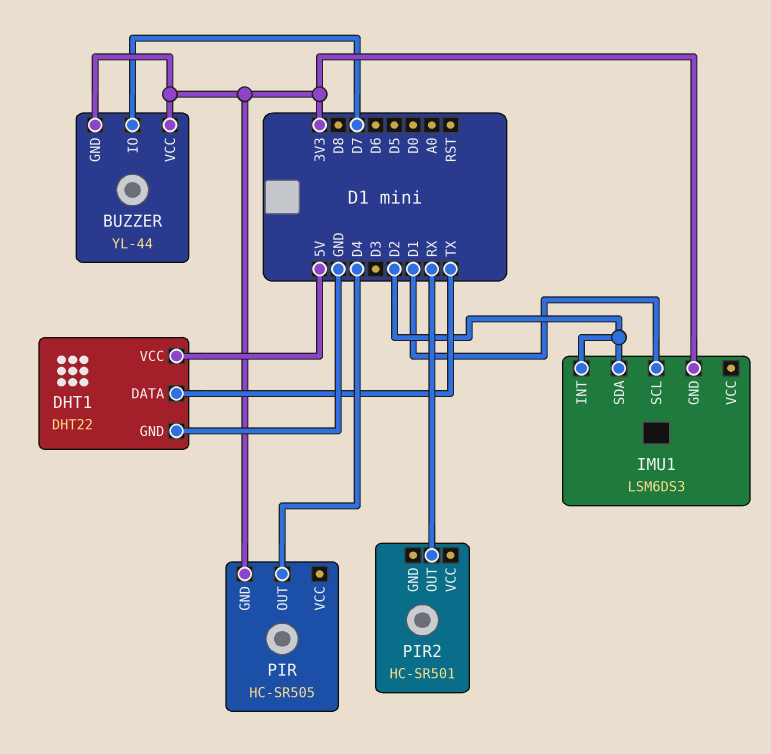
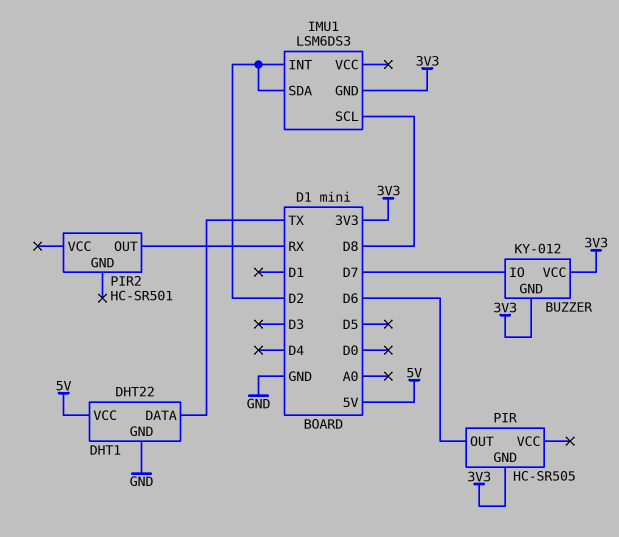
BUZZER: YL-44 -> KY-012
IMU1 pin SCL: D1 -> D8
PIR pin OUT: D4 -> D6

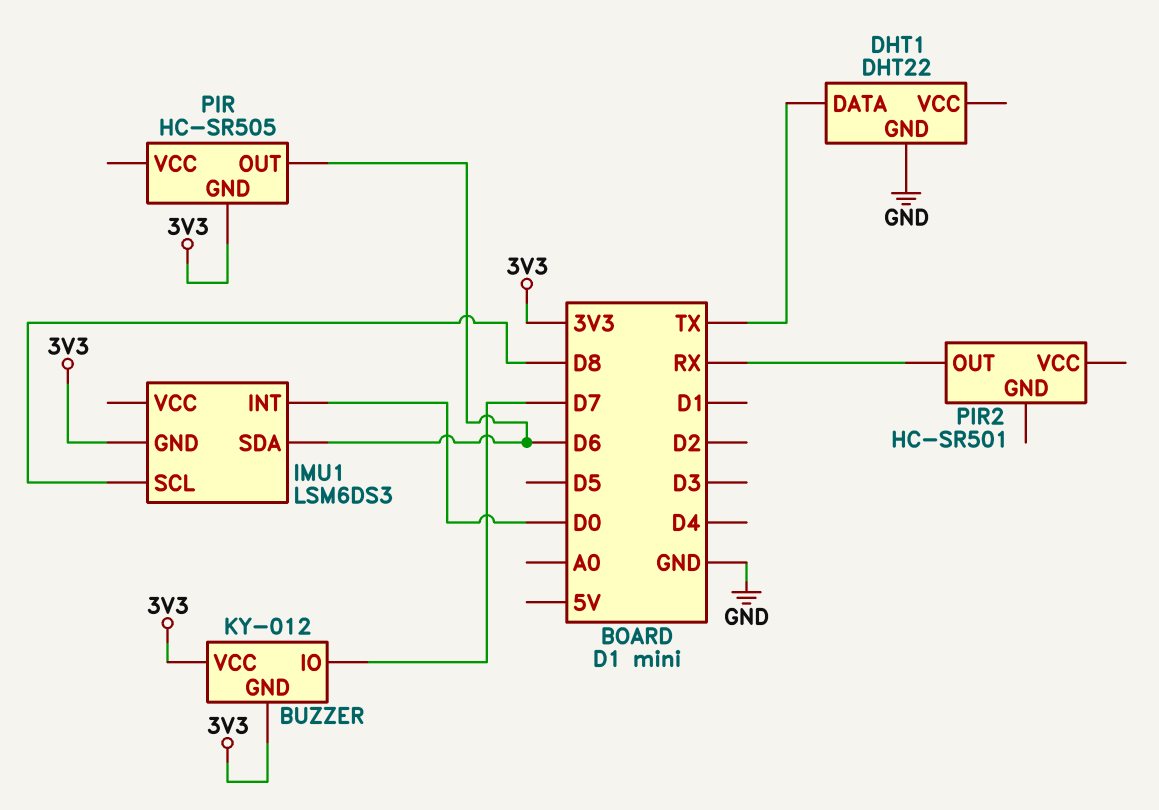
DHT1 pin VCC: 5V -> none
IMU1 pin INT: D2 -> D0
IMU1 pin SDA: D2 -> D6

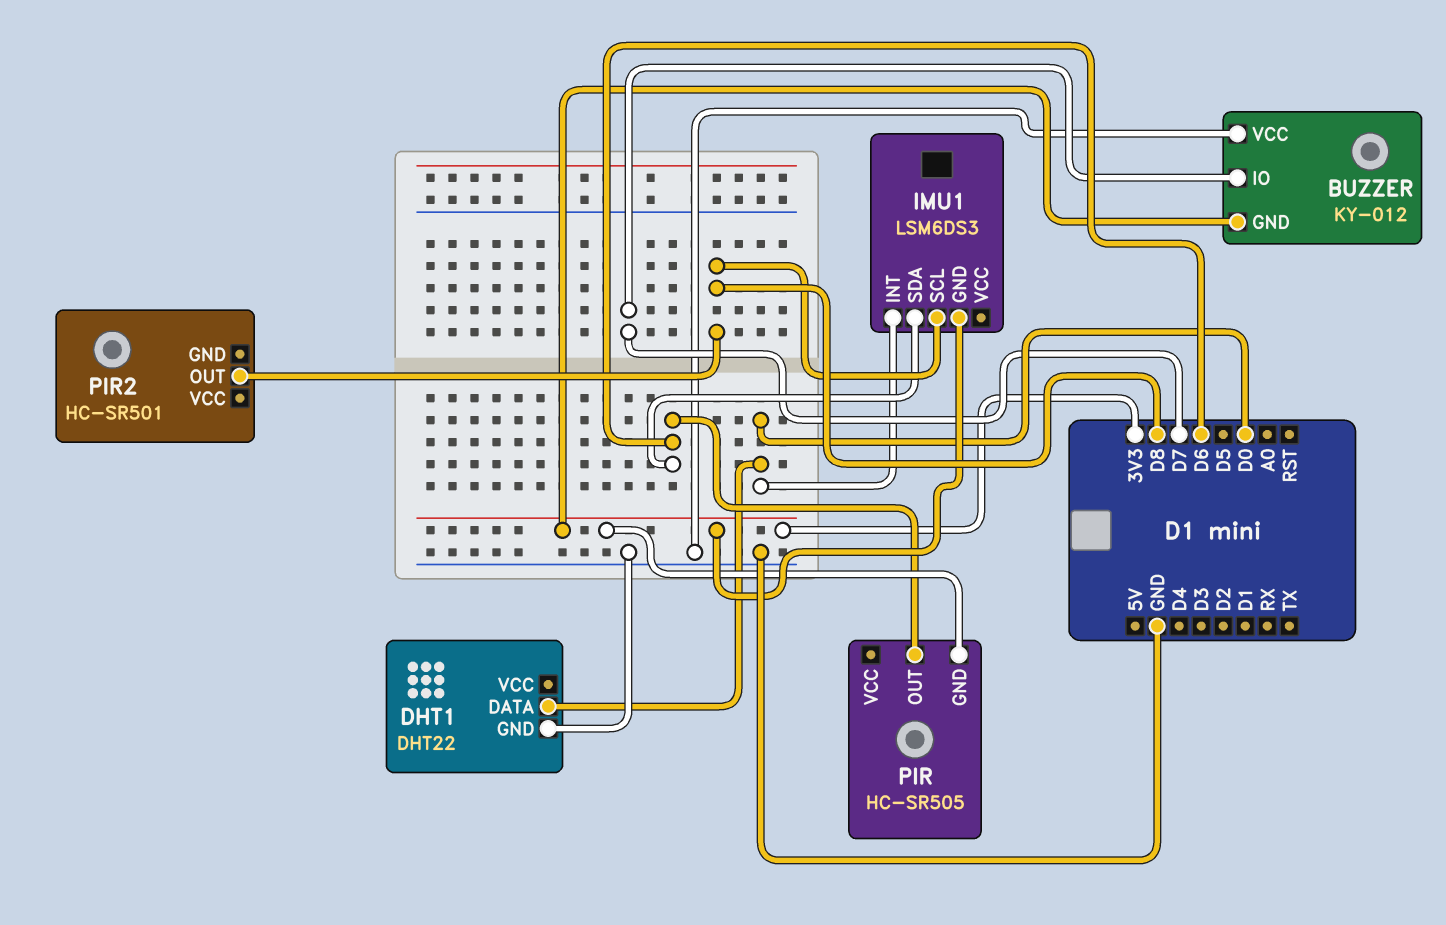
BUZZER pin VCC: 3V3 -> GND
DHT1 pin DATA: TX -> D0
PIR2 pin OUT: RX -> D8

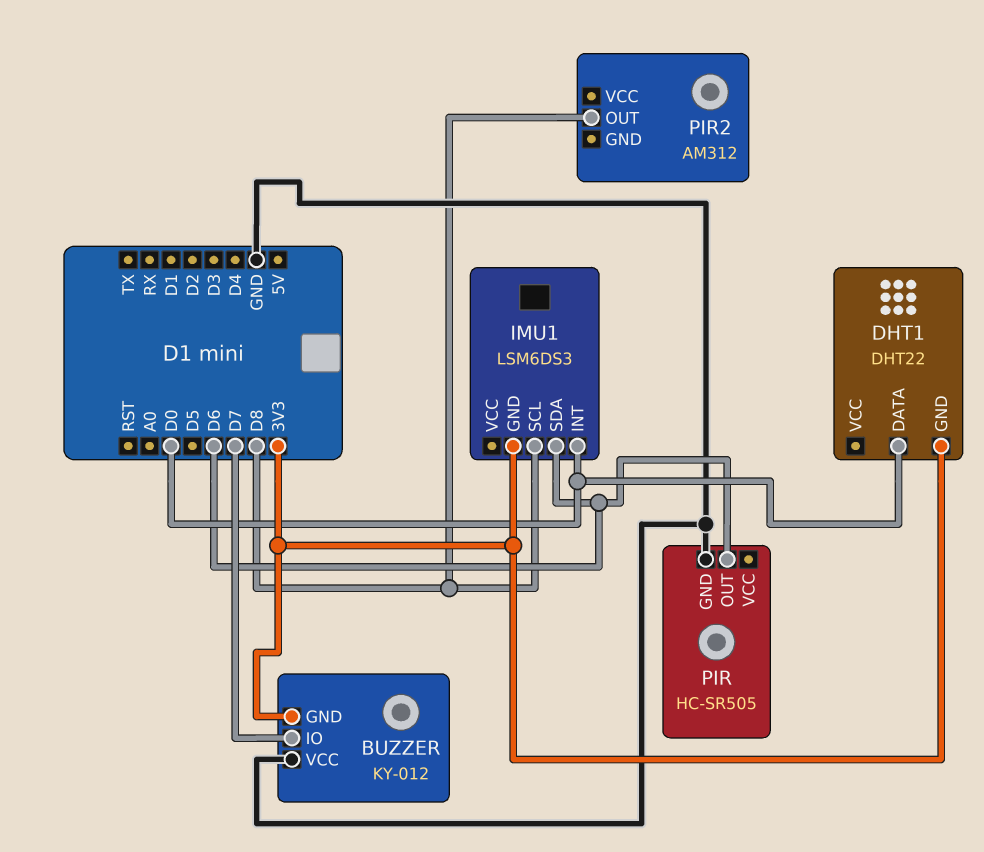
DHT1 pin GND: GND -> 3V3
PIR pin GND: 3V3 -> GND
PIR2: HC-SR501 -> AM312

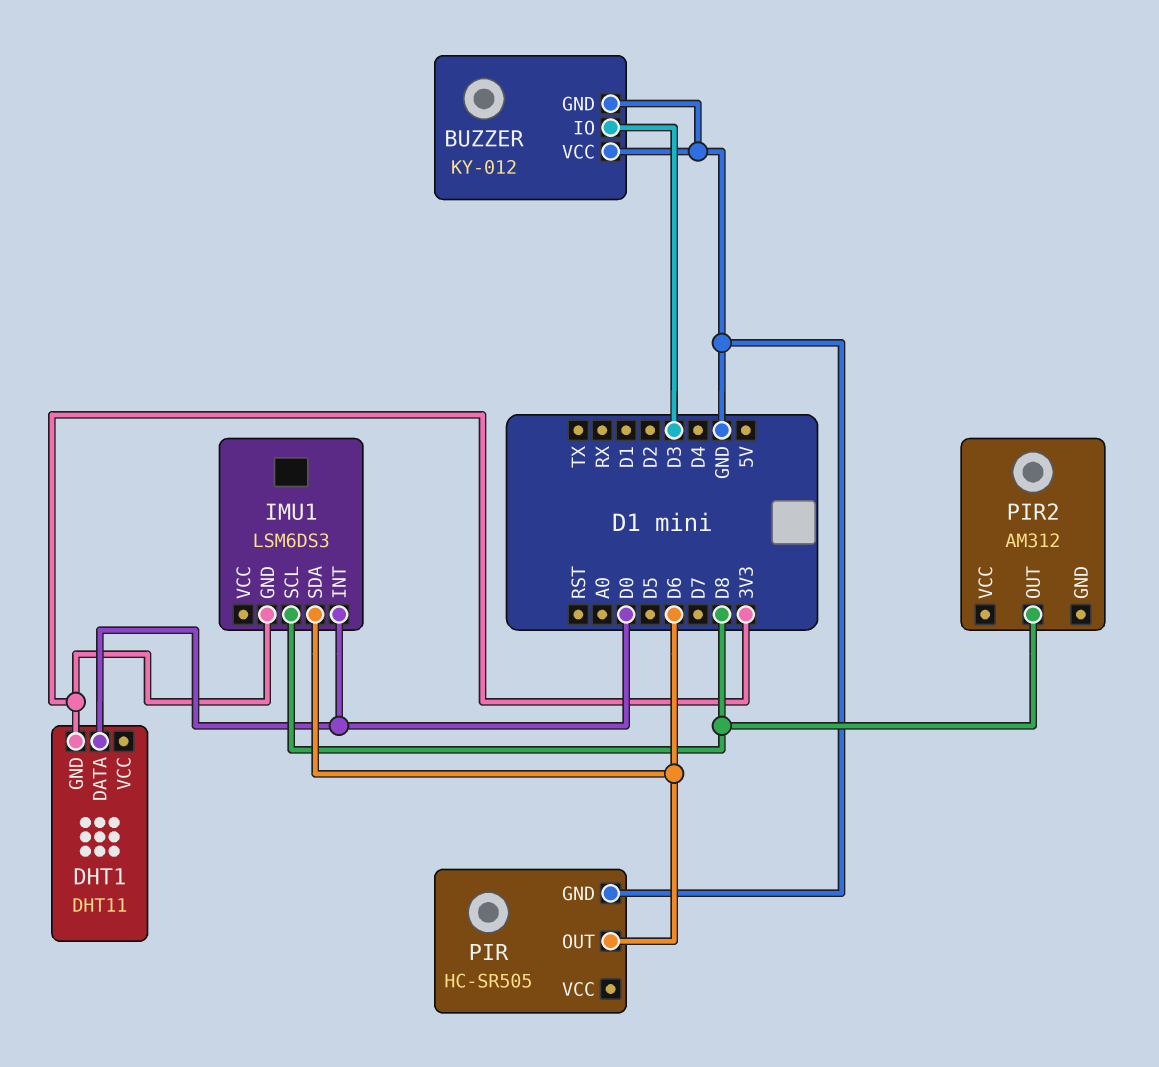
BUZZER pin GND: 3V3 -> GND
BUZZER pin IO: D7 -> D3
DHT1: DHT22 -> DHT11

